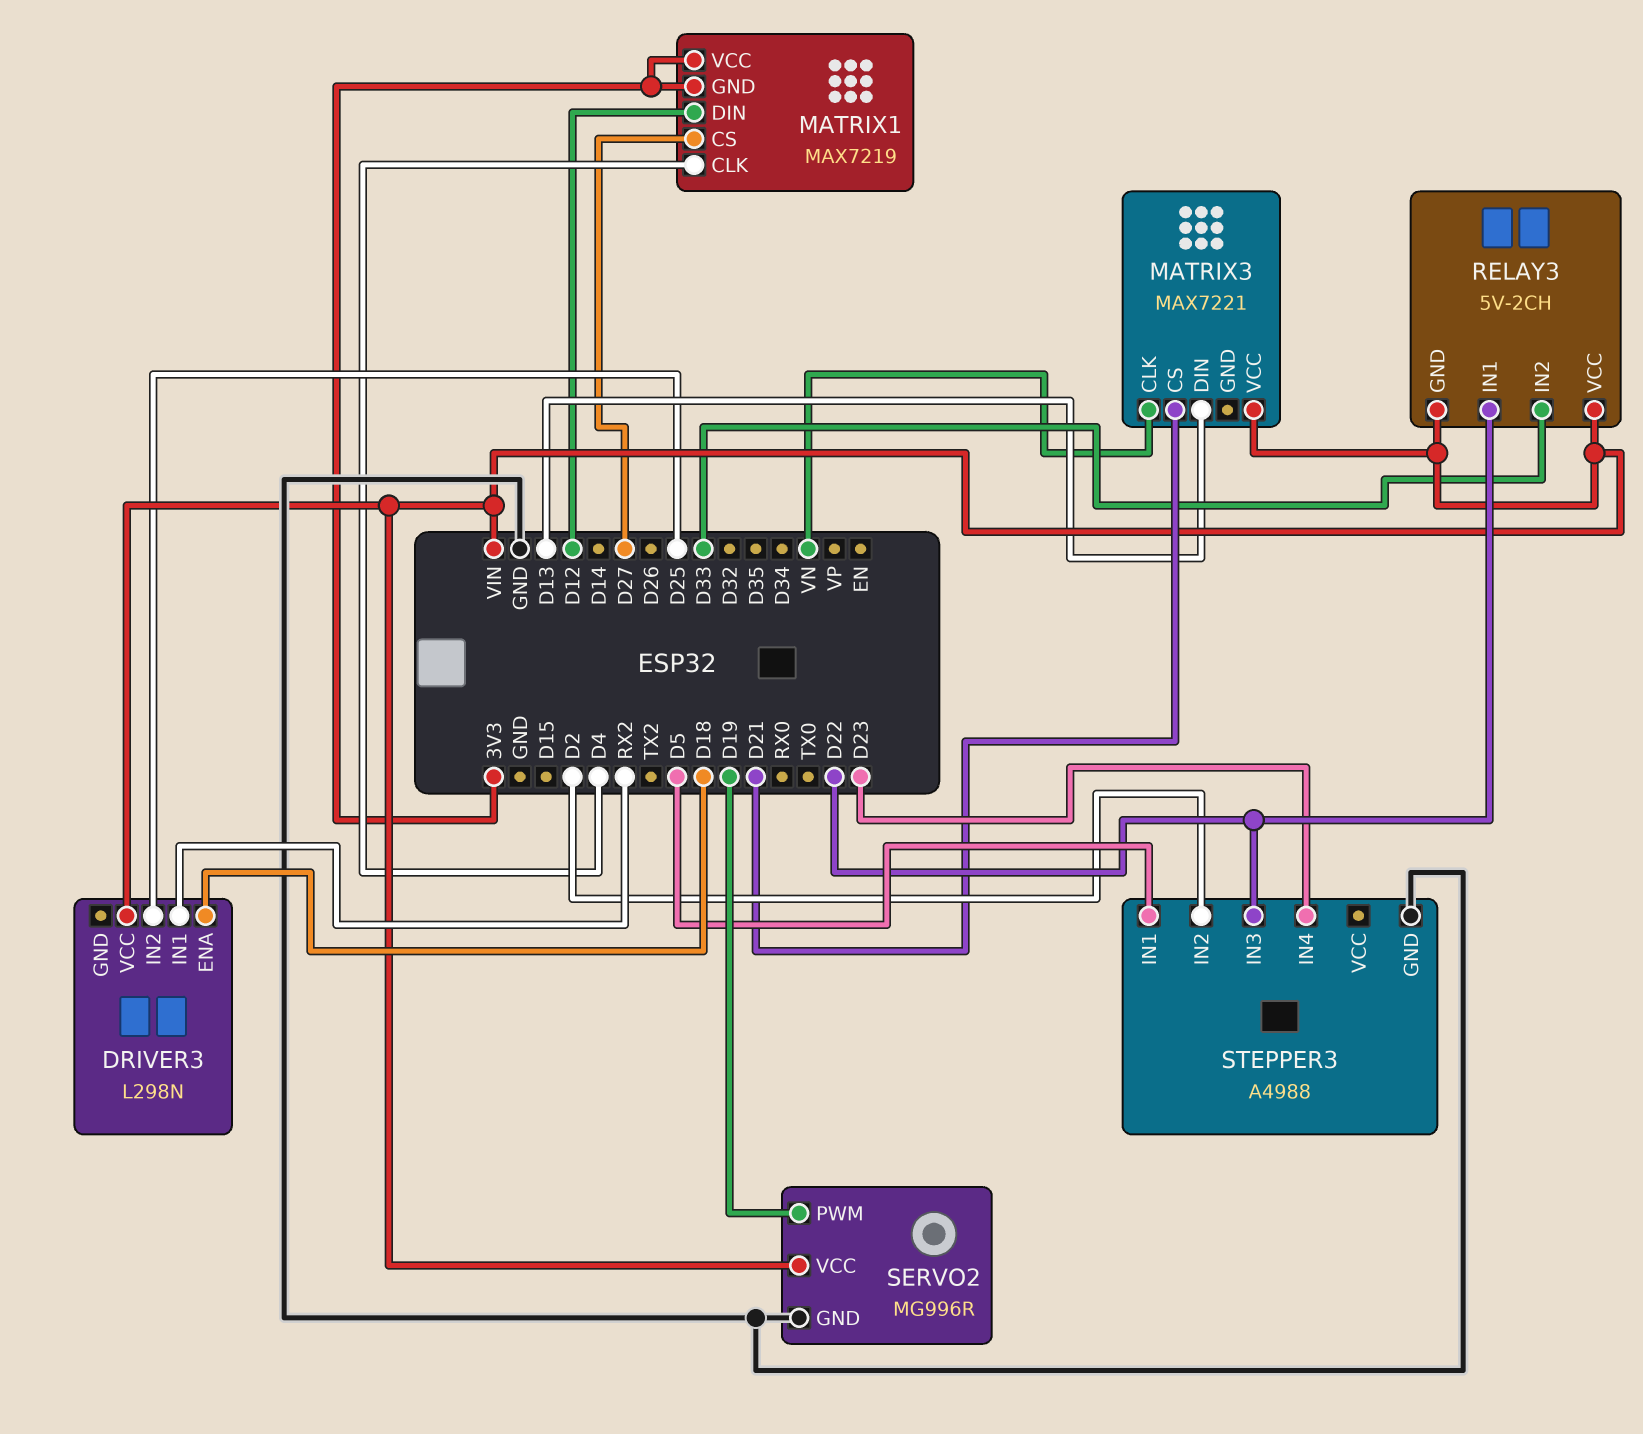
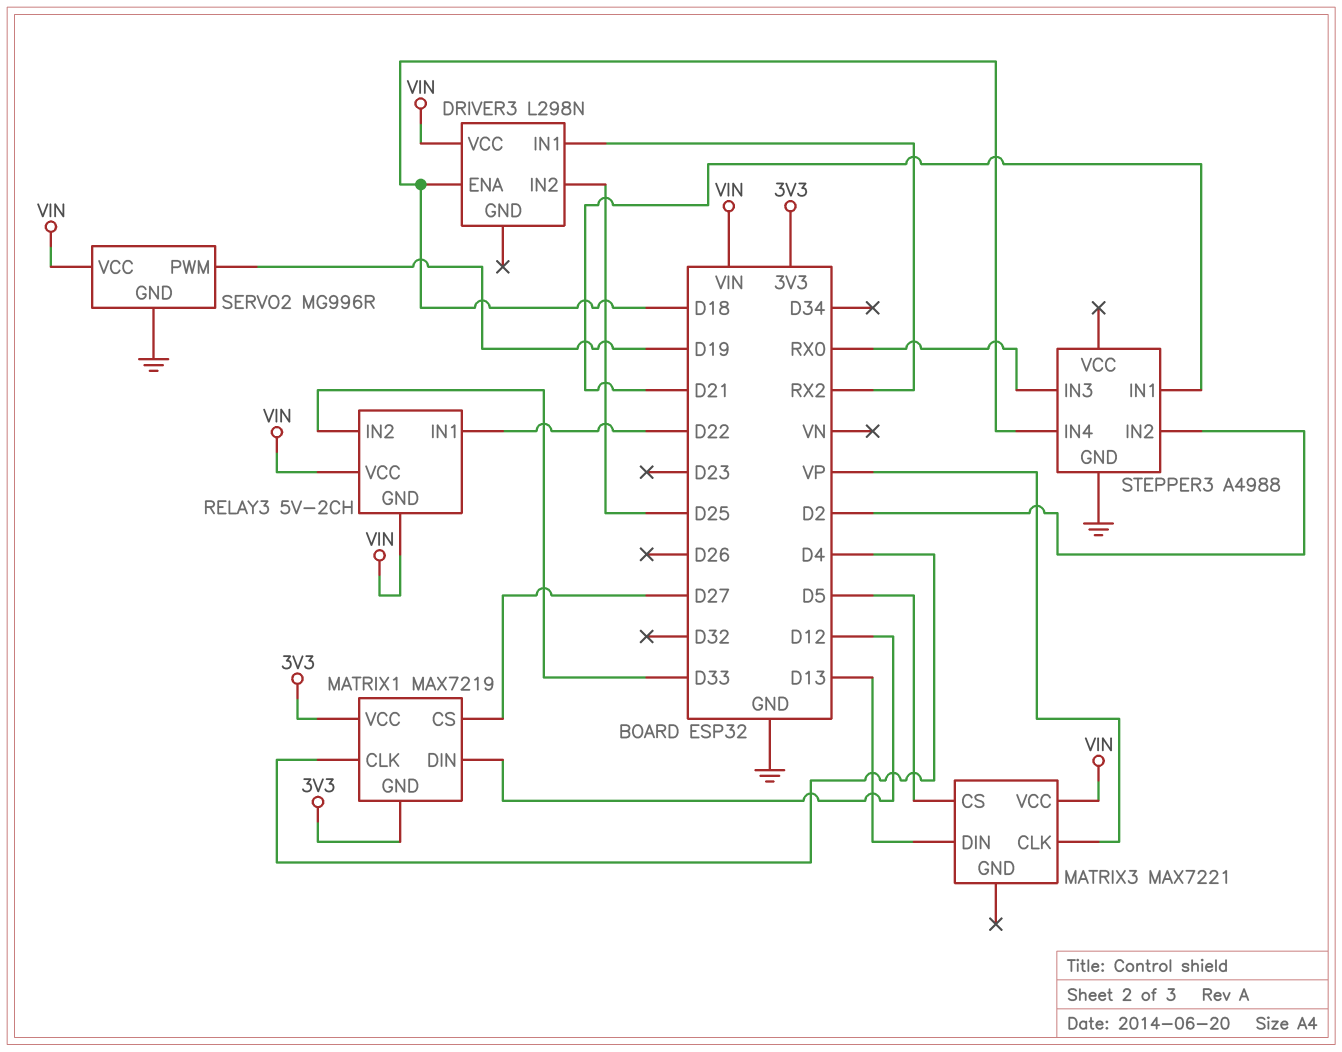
MATRIX3 pin CLK: VN -> VP
MATRIX3 pin CS: D21 -> D5
STEPPER3 pin IN1: D5 -> D21
STEPPER3 pin IN3: D22 -> RX0
STEPPER3 pin IN4: D23 -> D18

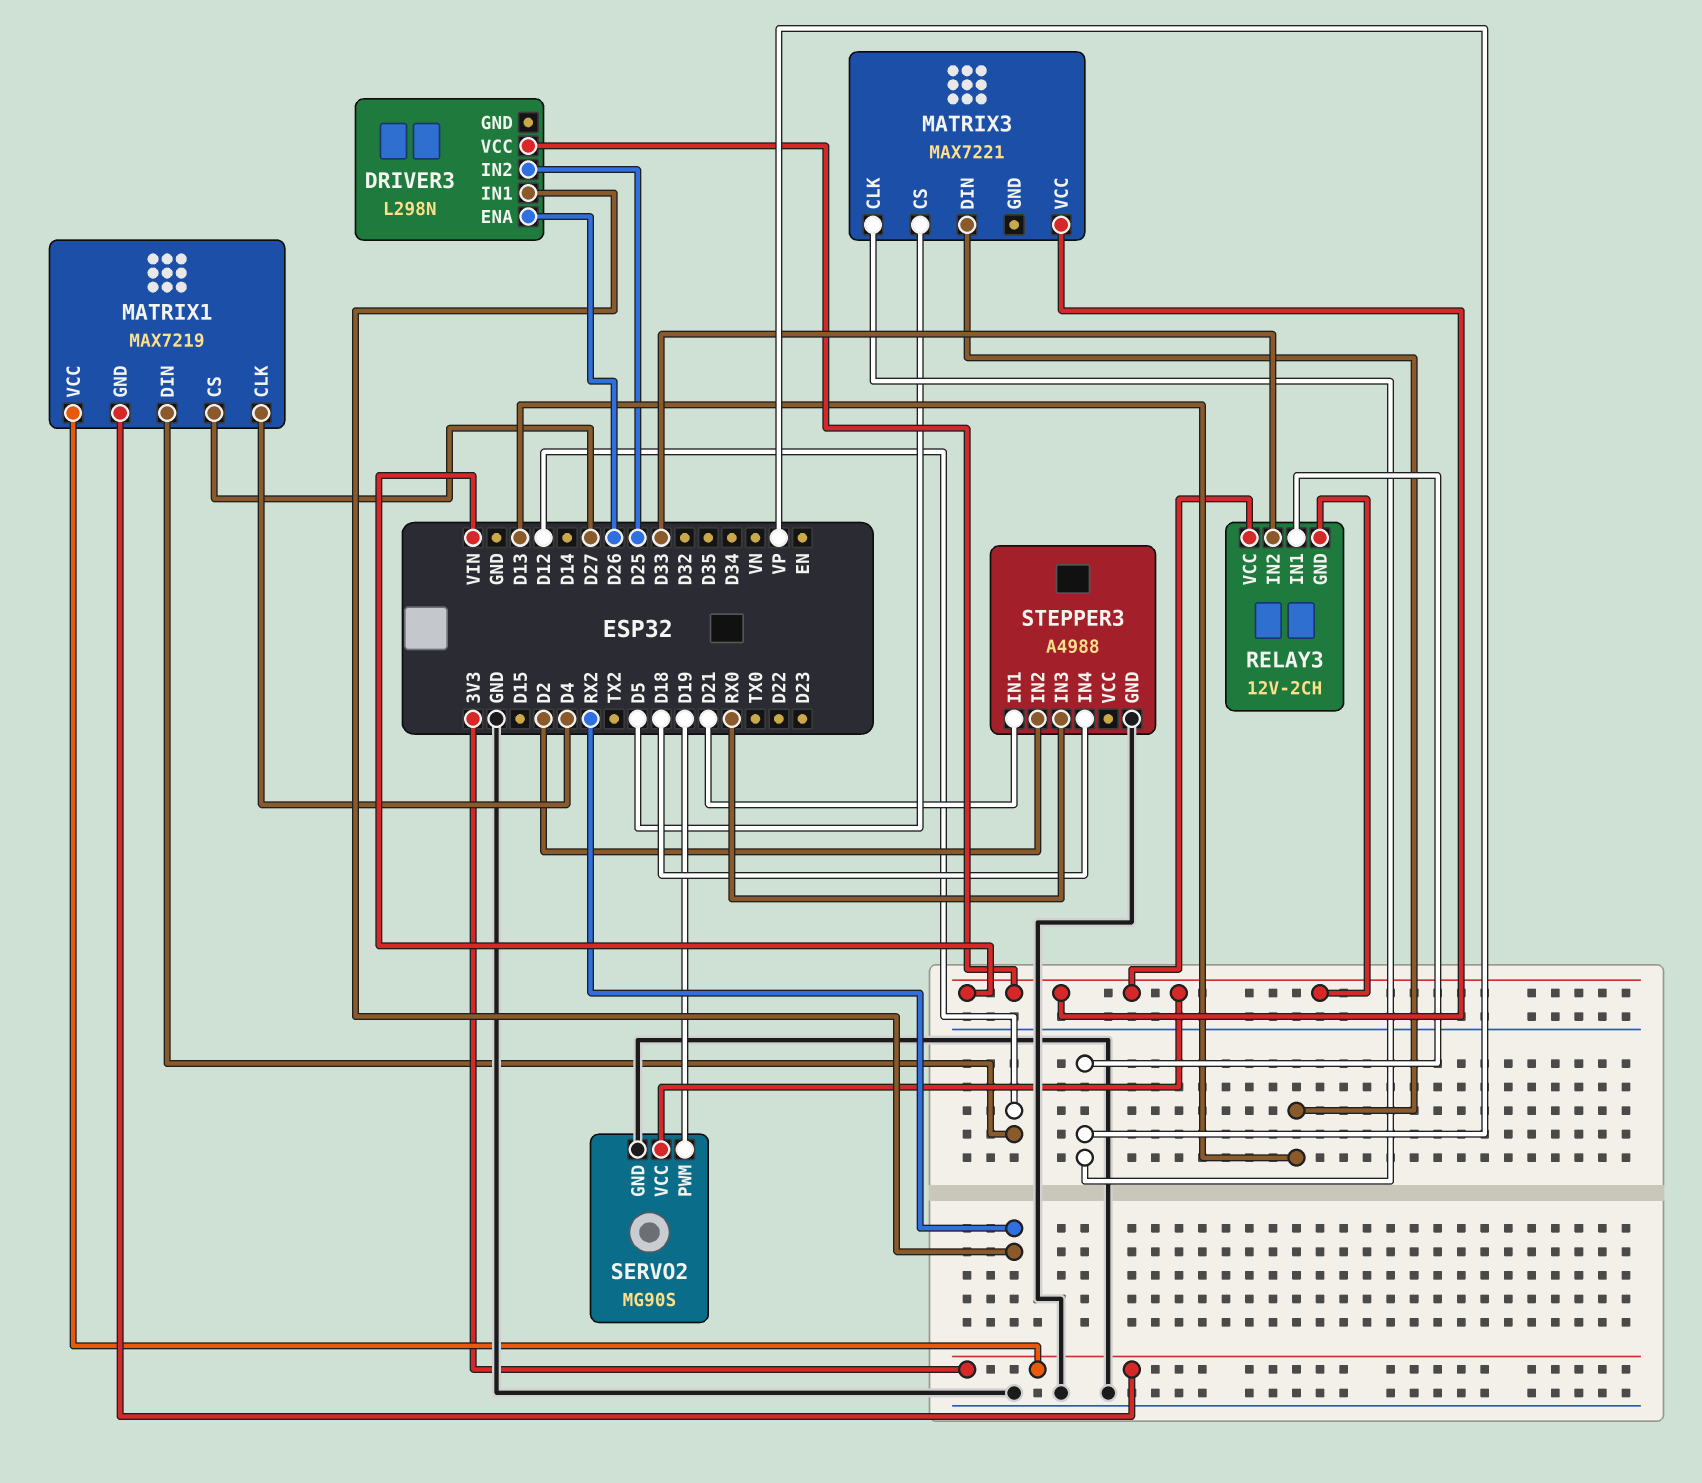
DRIVER3 pin ENA: D18 -> D26
RELAY3: 5V-2CH -> 12V-2CH
RELAY3 pin IN1: D22 -> VP
SERVO2: MG996R -> MG90S

